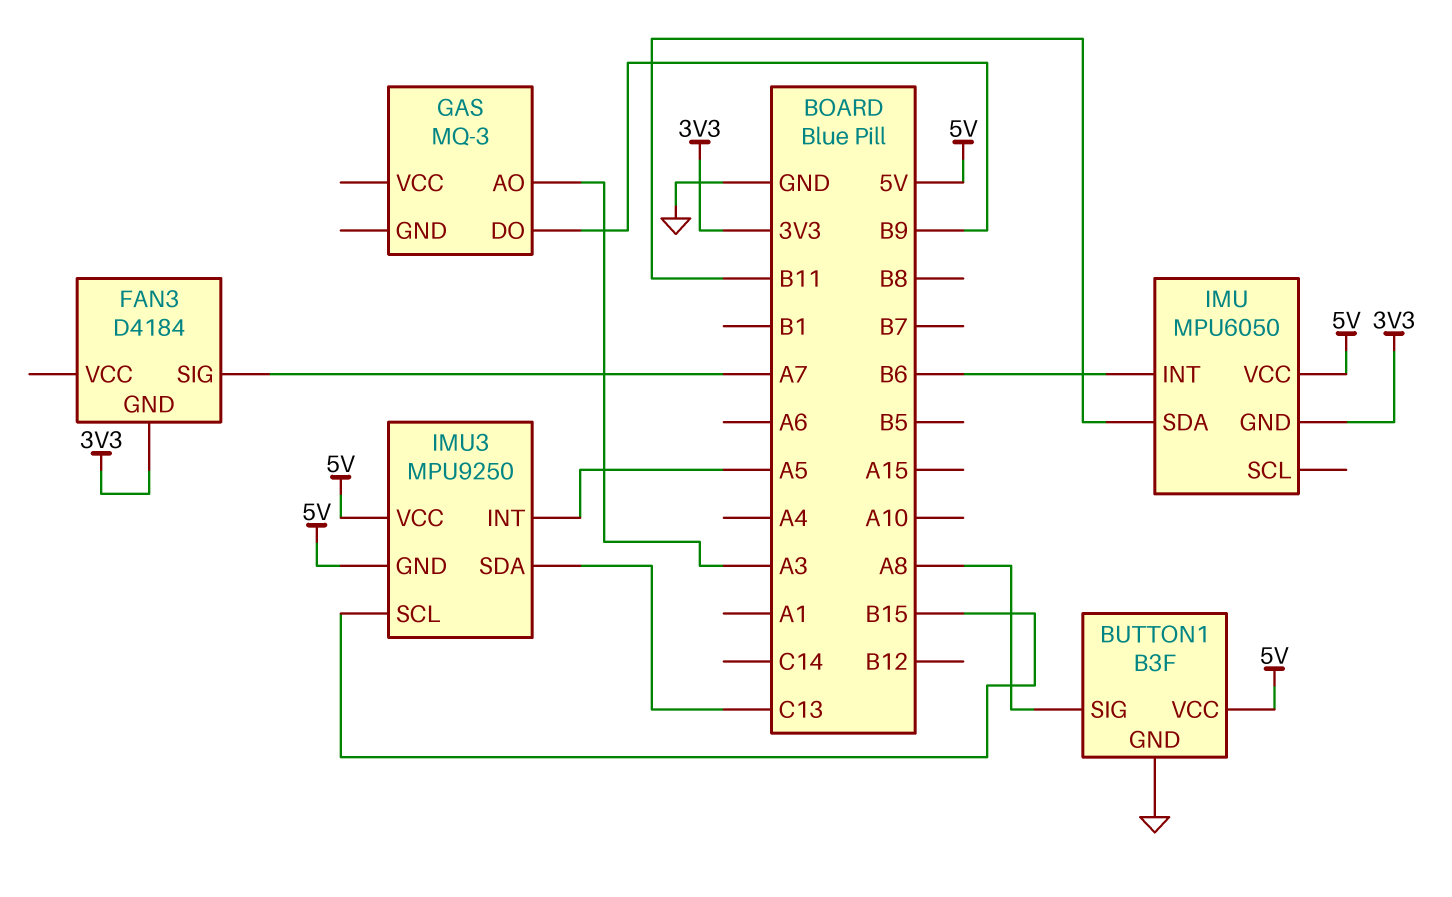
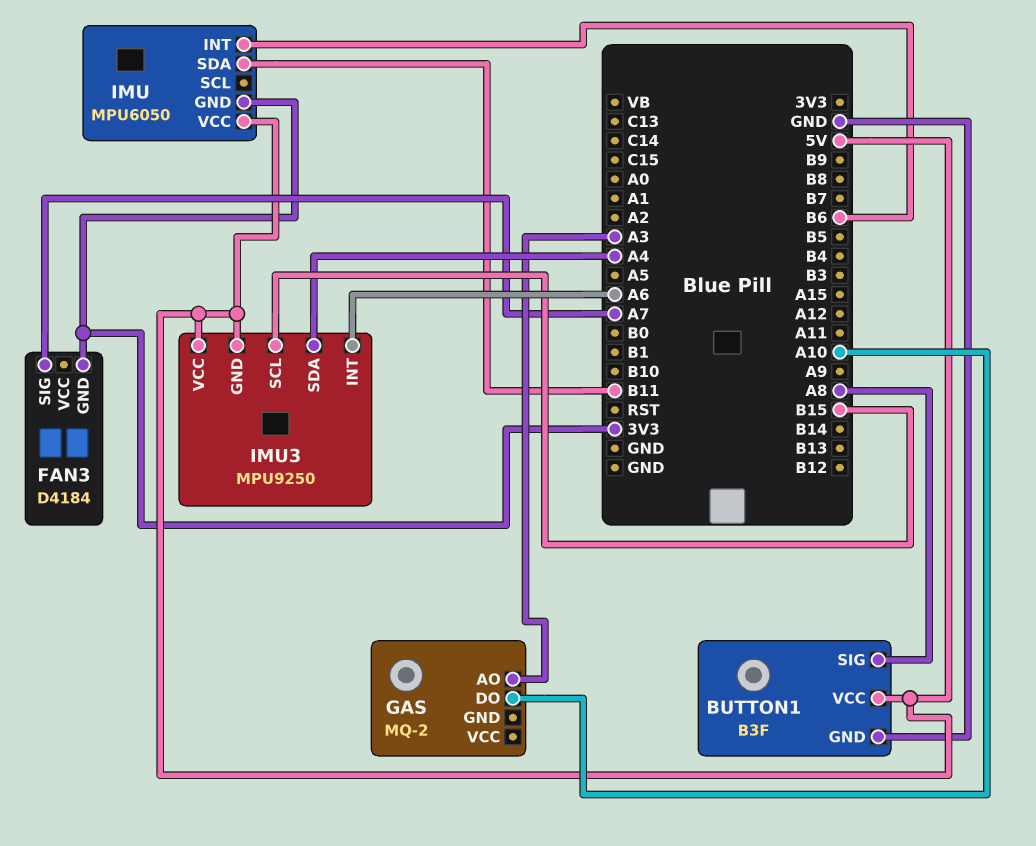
GAS: MQ-3 -> MQ-2
GAS pin DO: B9 -> A10
IMU3 pin INT: A5 -> A6
IMU3 pin SDA: C13 -> A4

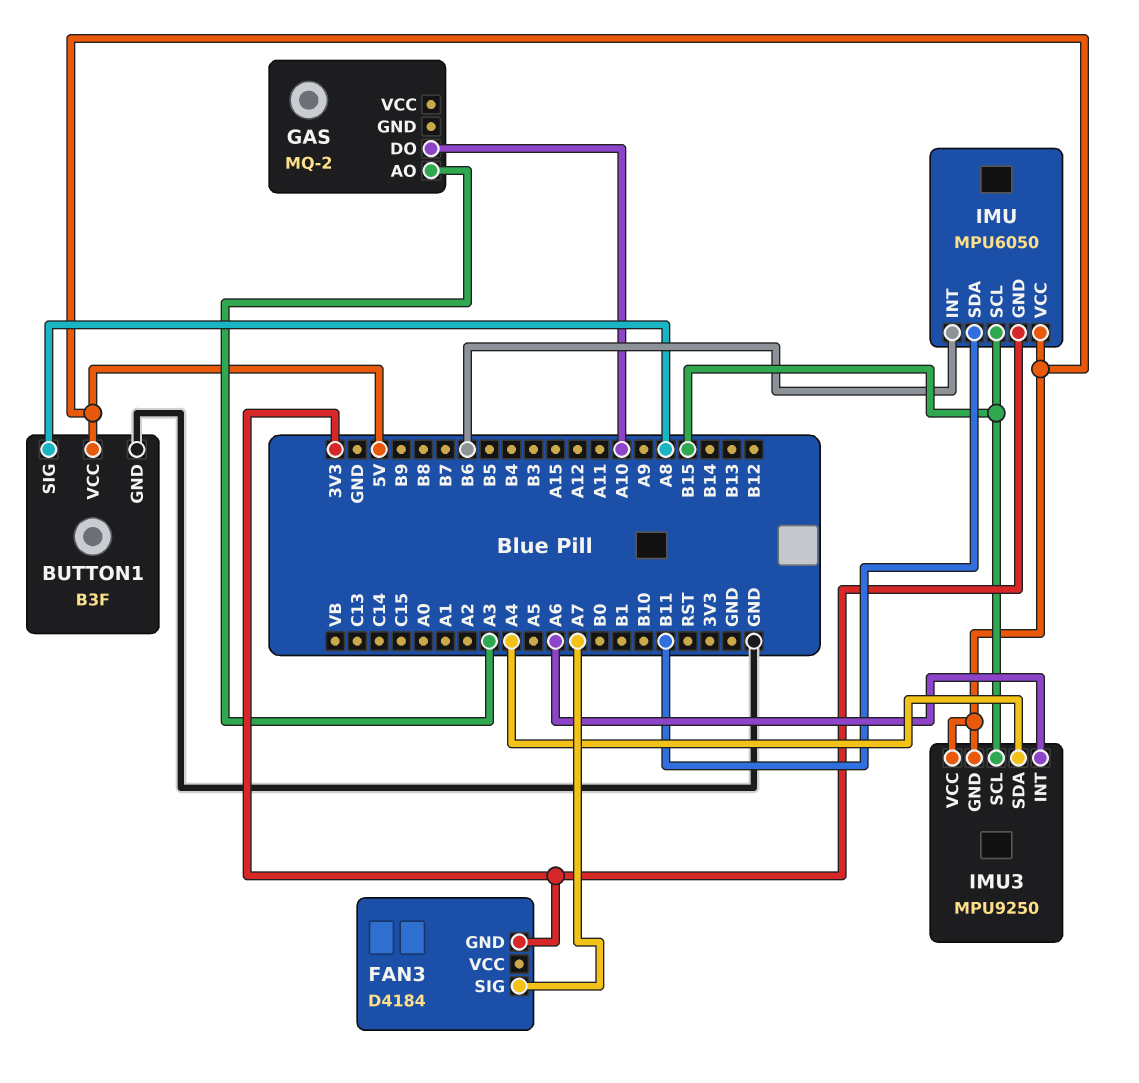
IMU pin SCL: none -> B15

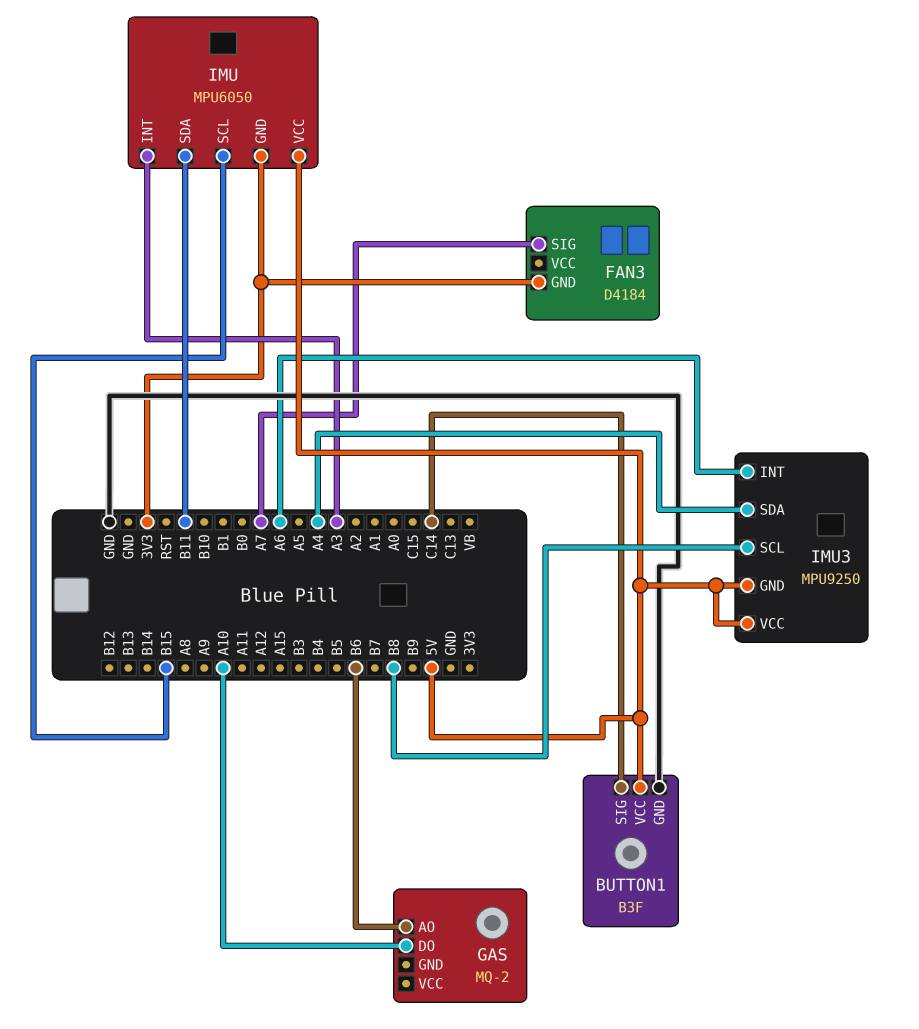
BUTTON1 pin SIG: A8 -> C14
GAS pin AO: A3 -> B6
IMU pin INT: B6 -> A3
IMU3 pin SCL: B15 -> B8

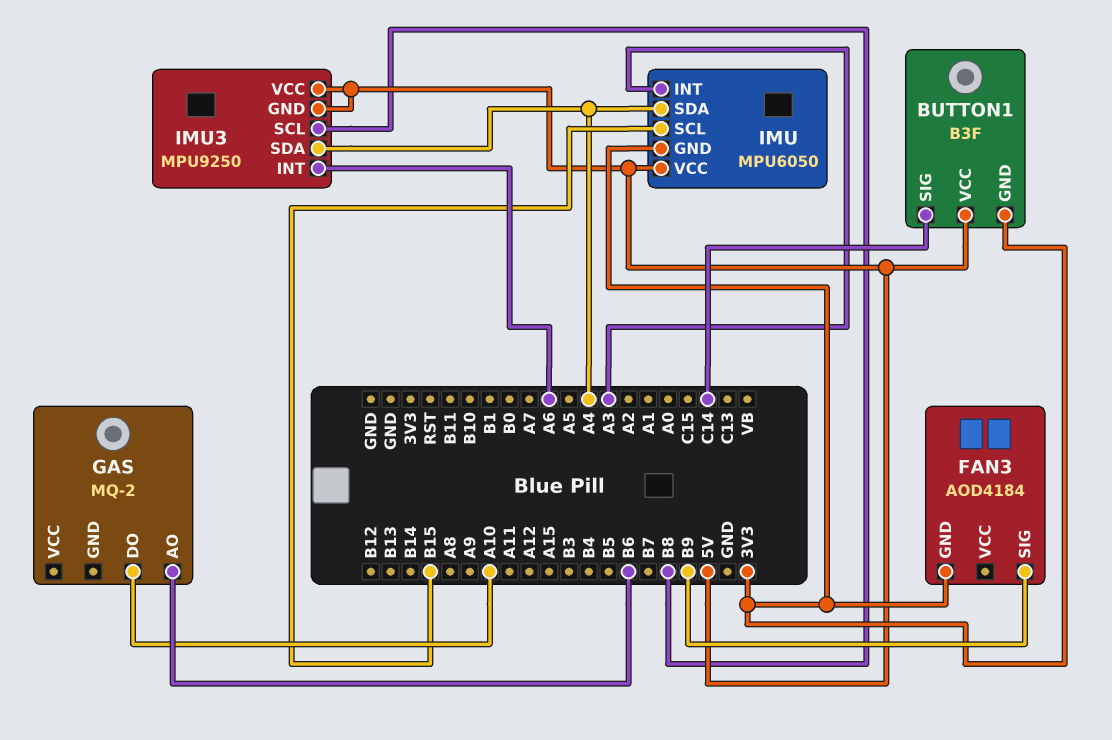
BUTTON1 pin GND: GND -> 3V3
FAN3: D4184 -> AOD4184
FAN3 pin SIG: A7 -> B9
IMU pin SDA: B11 -> A4

